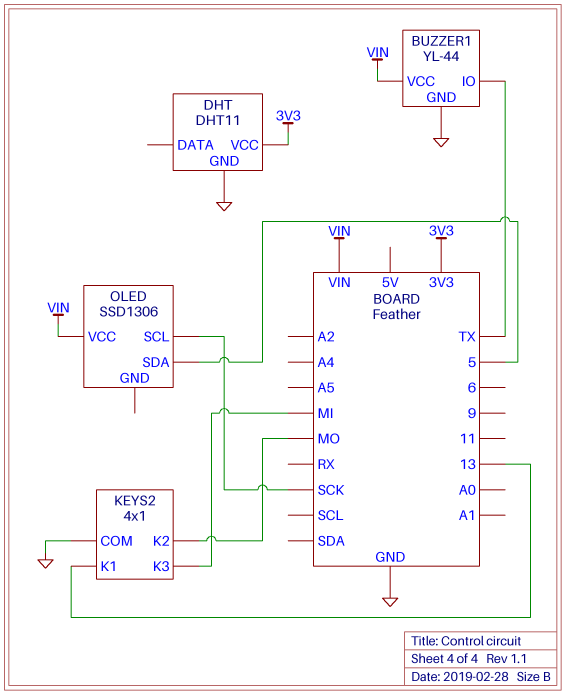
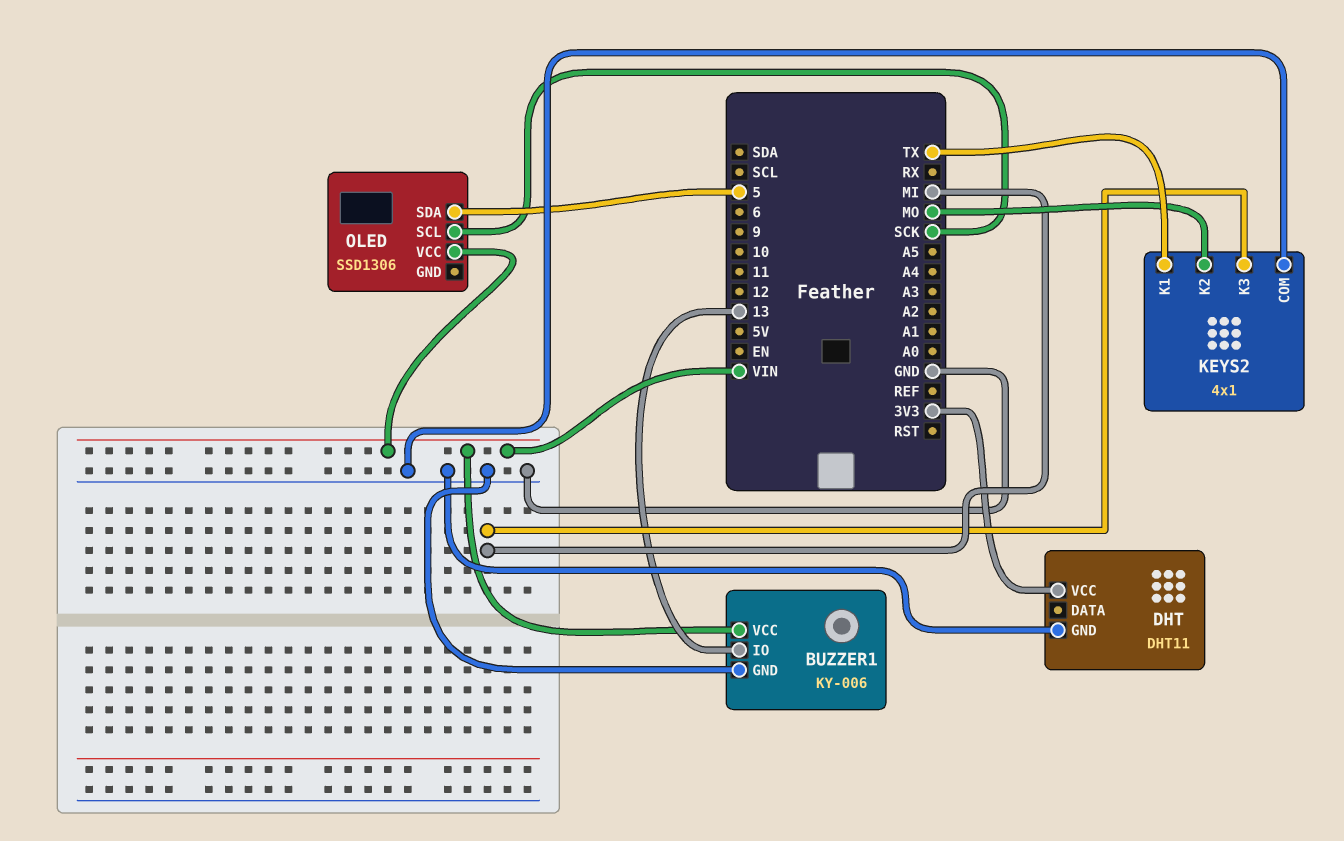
BUZZER1: YL-44 -> KY-006
BUZZER1 pin IO: TX -> 13
KEYS2 pin K1: 13 -> TX

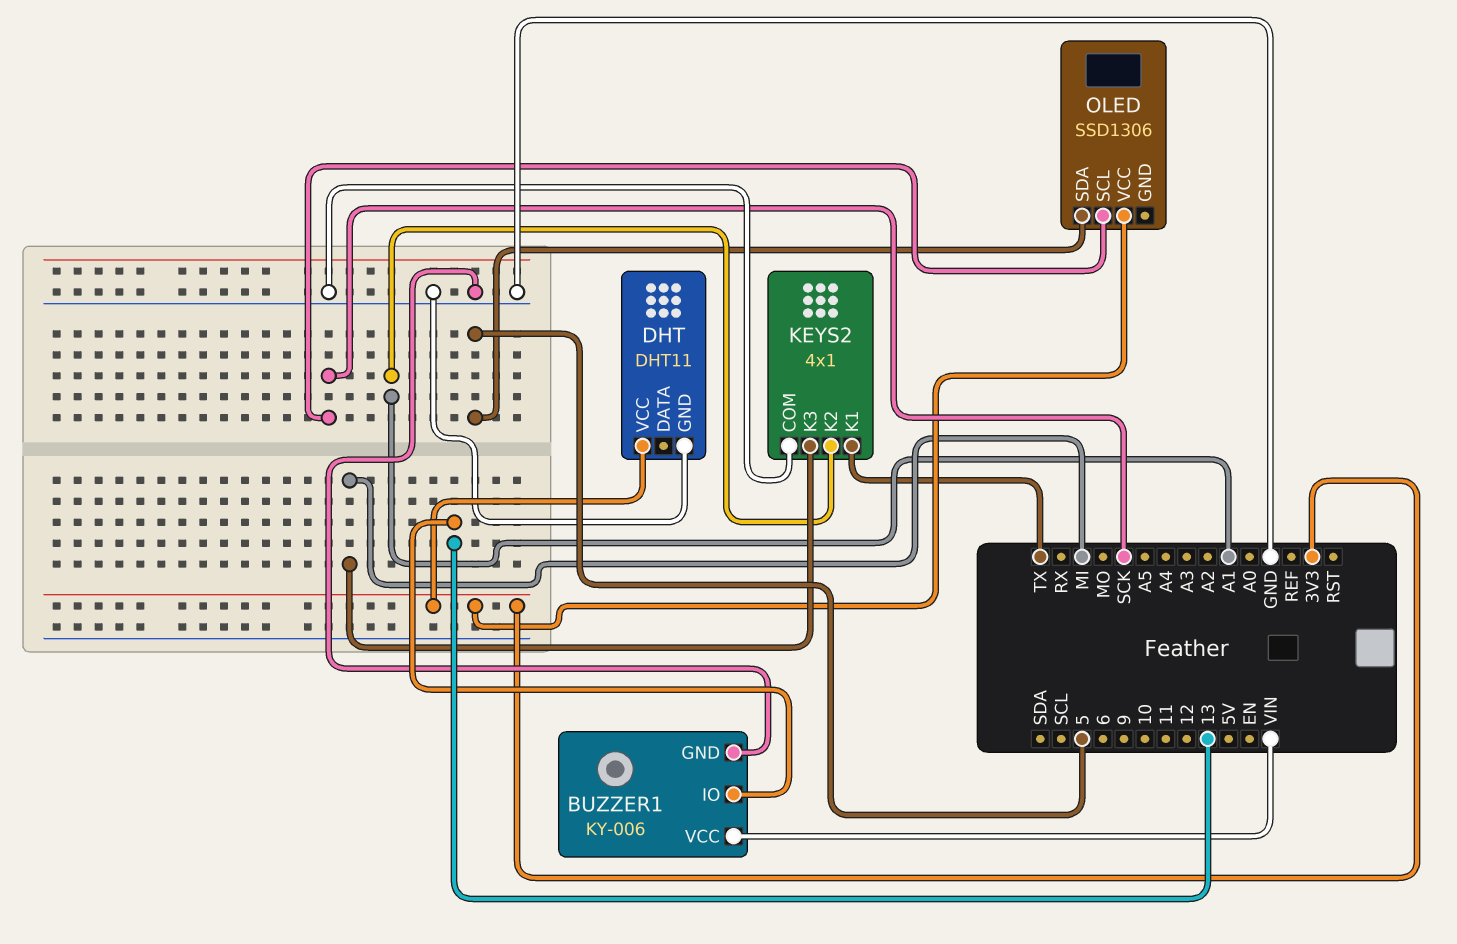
KEYS2 pin K2: MO -> A1
OLED pin VCC: VIN -> 3V3

